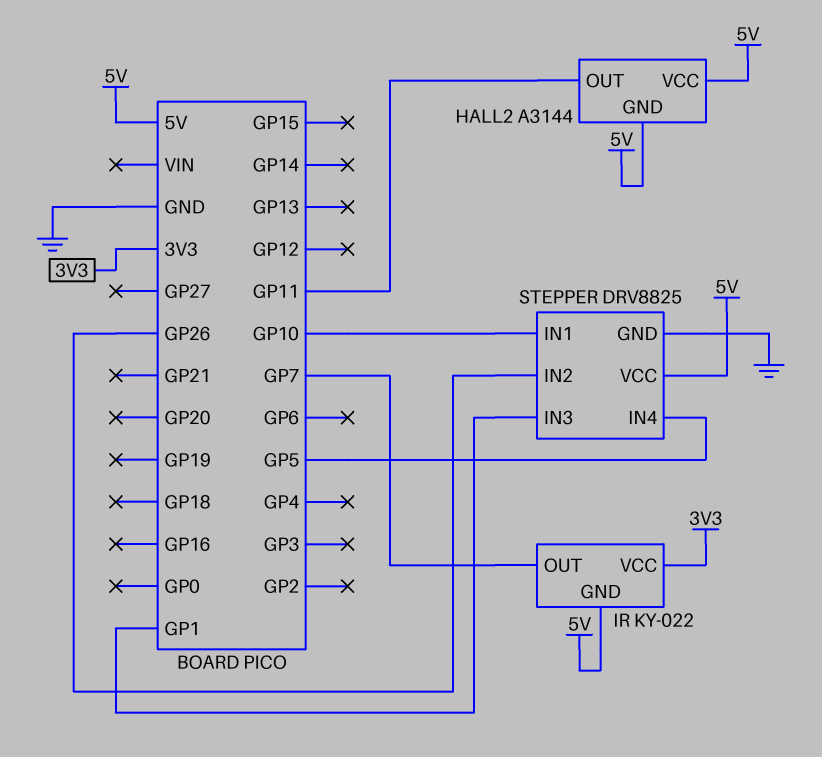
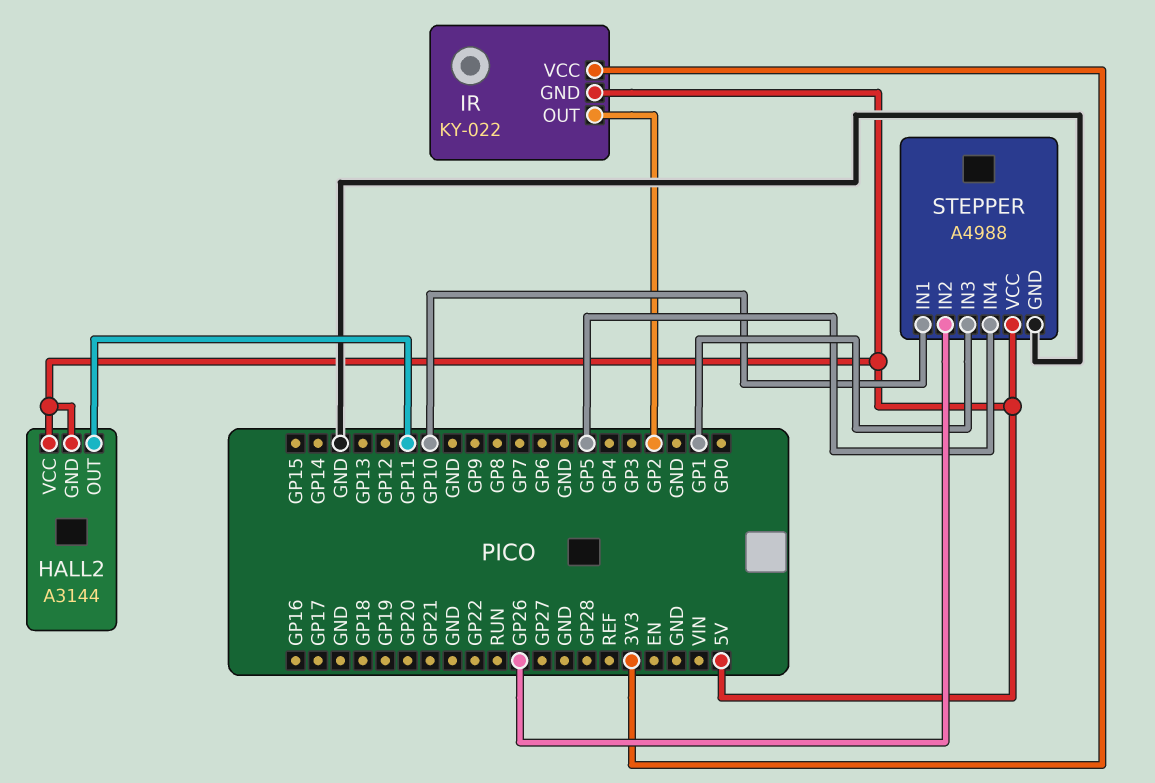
IR pin OUT: GP7 -> GP2
STEPPER: DRV8825 -> A4988

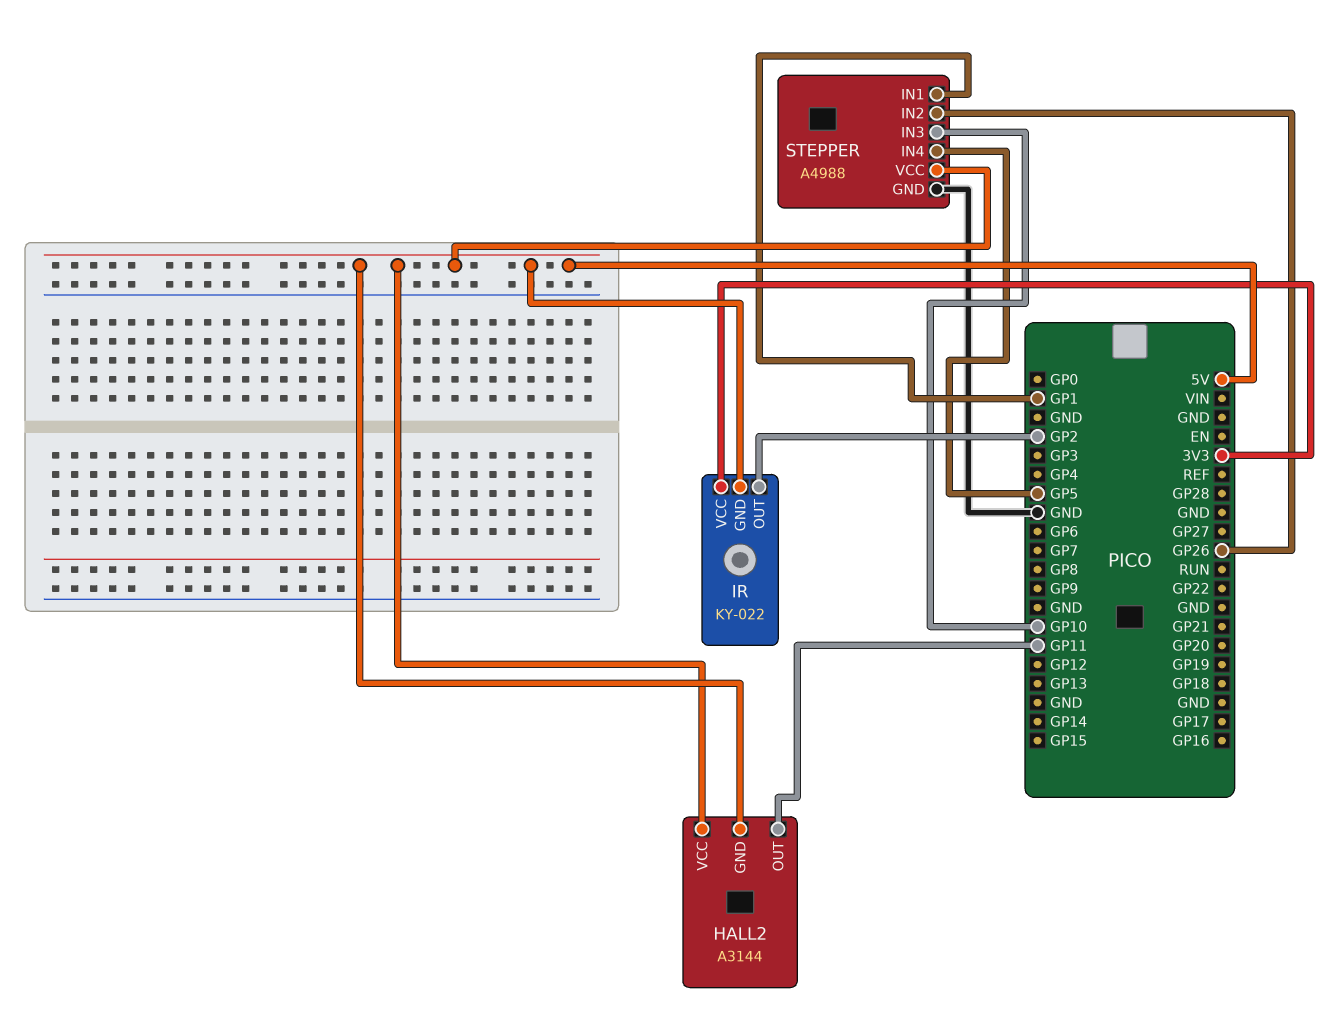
STEPPER pin IN1: GP10 -> GP1
STEPPER pin IN3: GP1 -> GP10

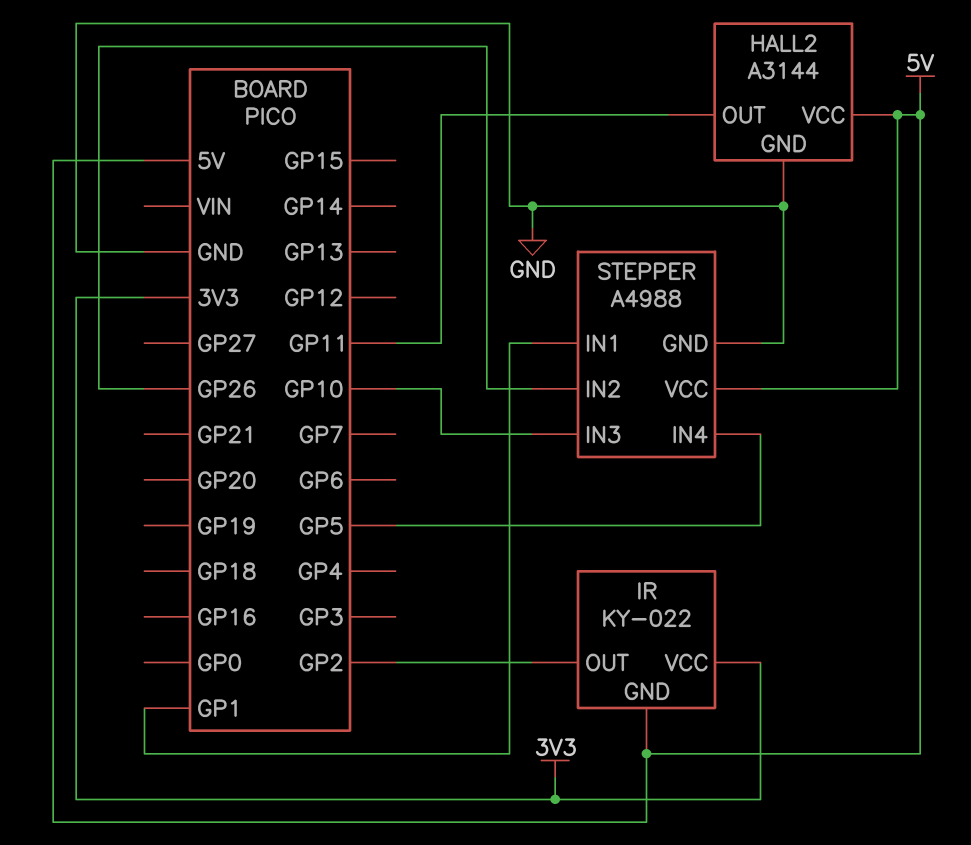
HALL2 pin GND: 5V -> GND

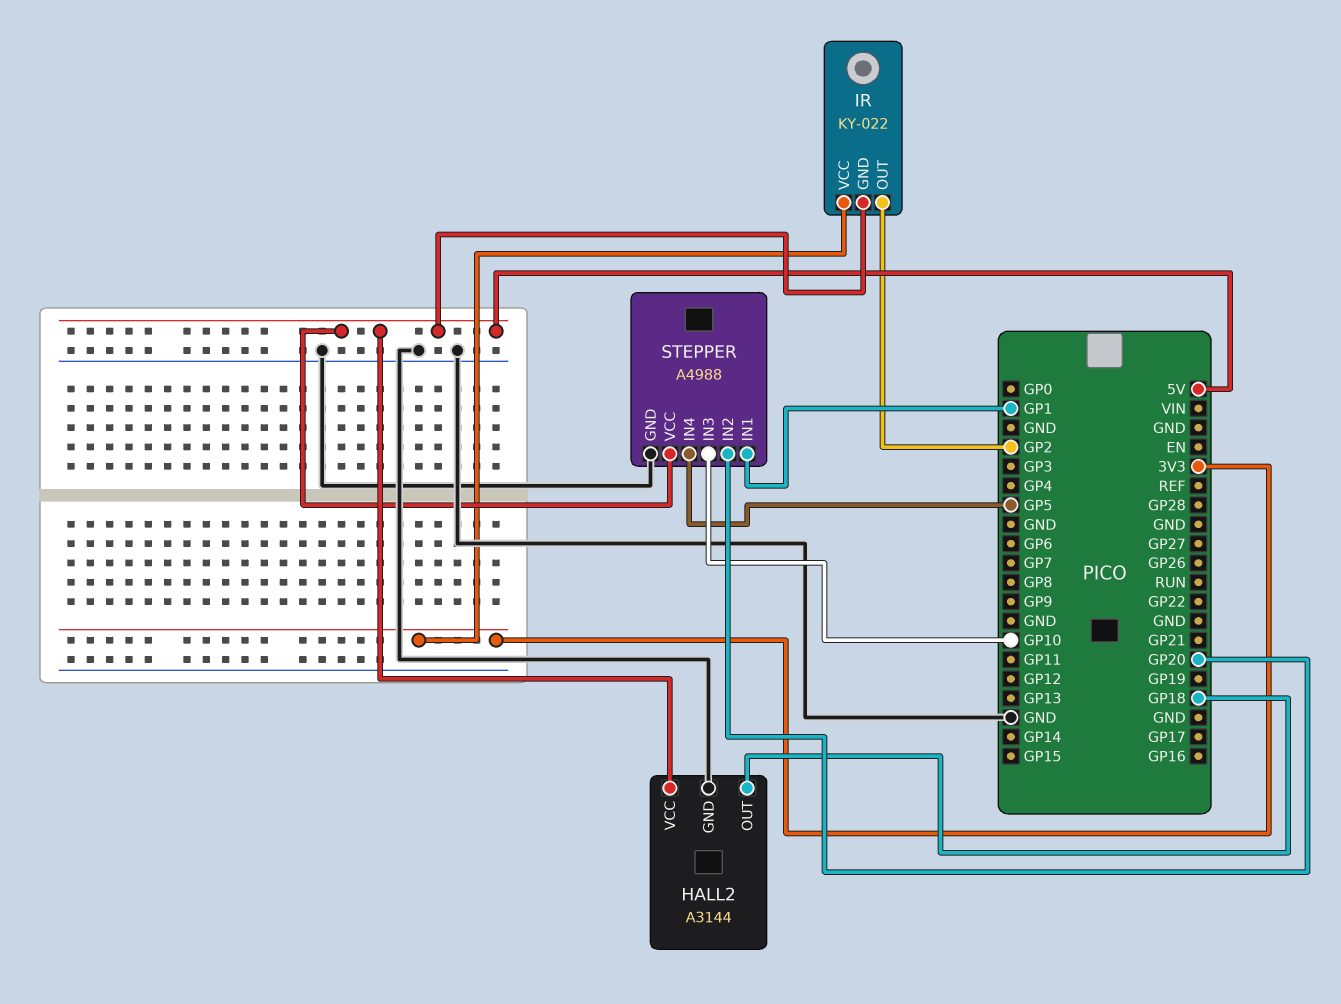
HALL2 pin OUT: GP11 -> GP18
STEPPER pin IN2: GP26 -> GP20

